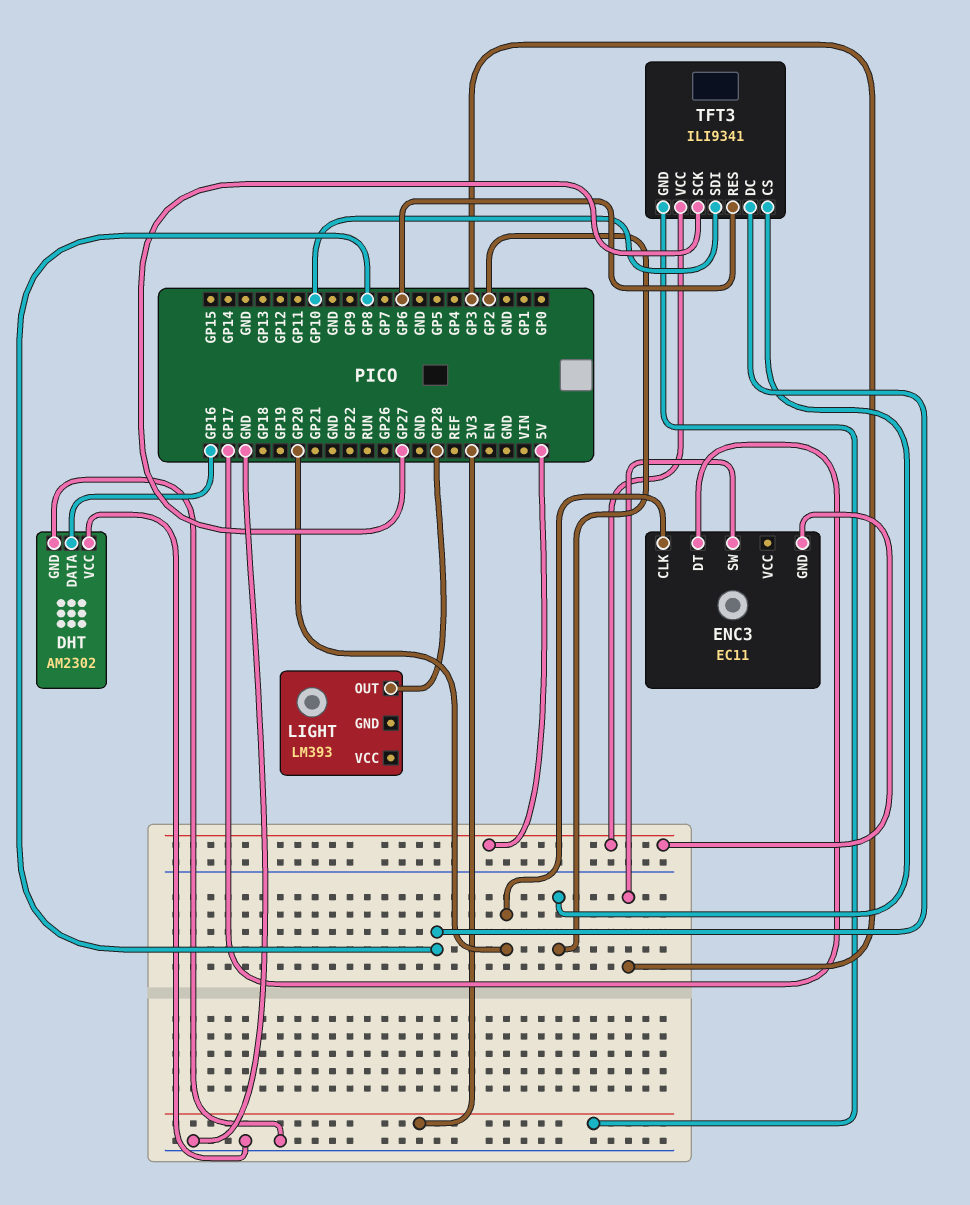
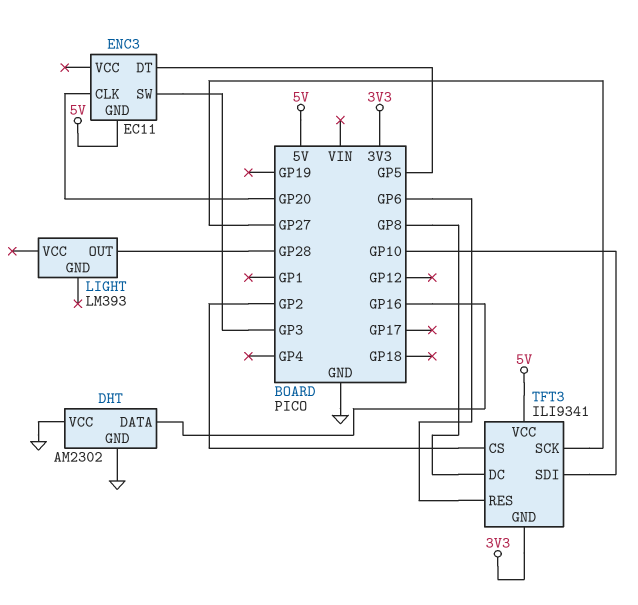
ENC3 pin DT: GP17 -> GP5

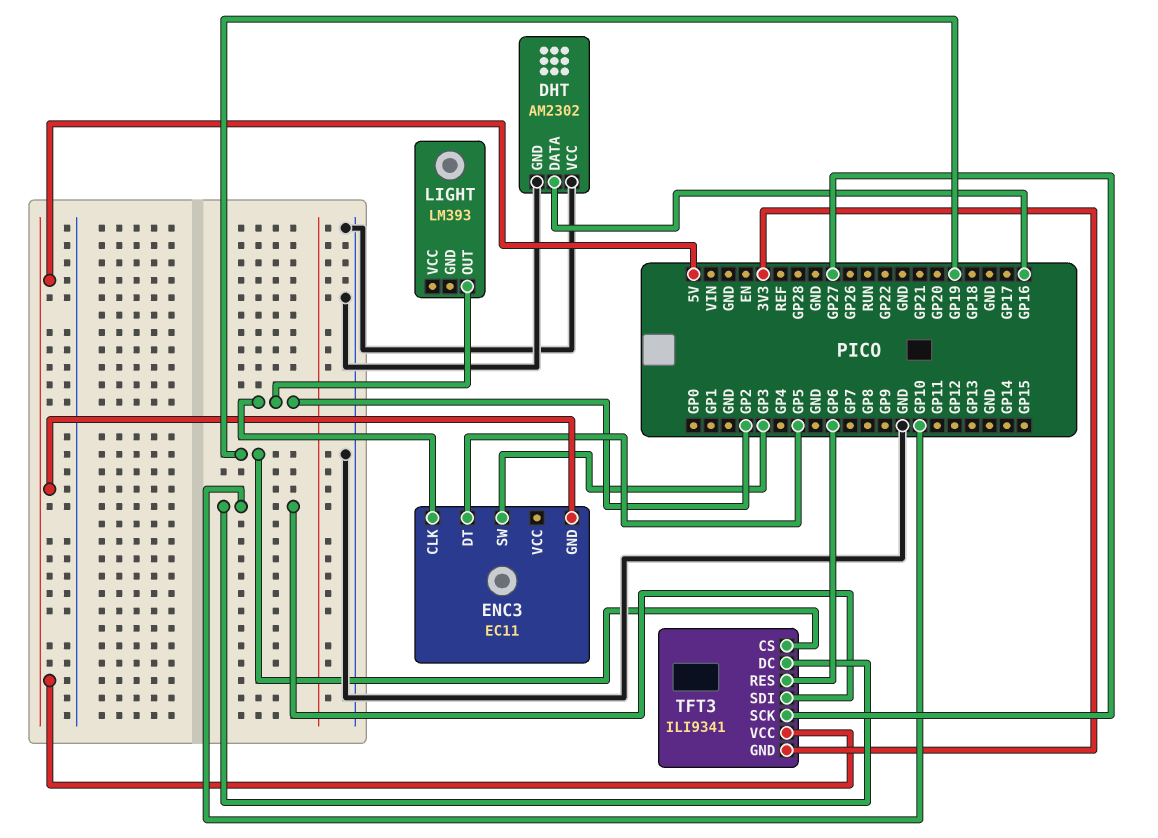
ENC3 pin CLK: GP20 -> GP2
LIGHT pin OUT: GP28 -> GP2
TFT3 pin CS: GP2 -> GP19
TFT3 pin DC: GP8 -> GP10

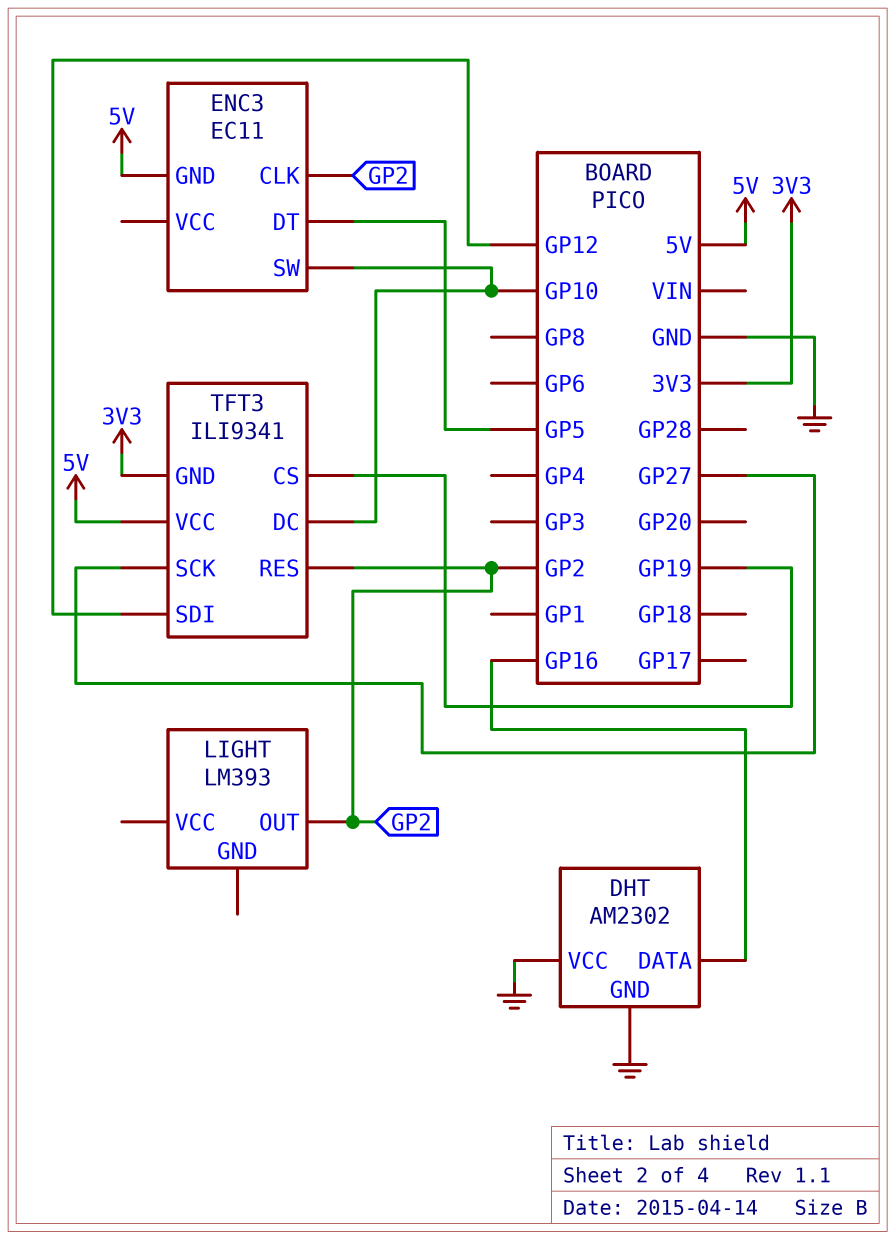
ENC3 pin SW: GP3 -> GP10
TFT3 pin RES: GP6 -> GP2
TFT3 pin SDI: GP10 -> GP12

